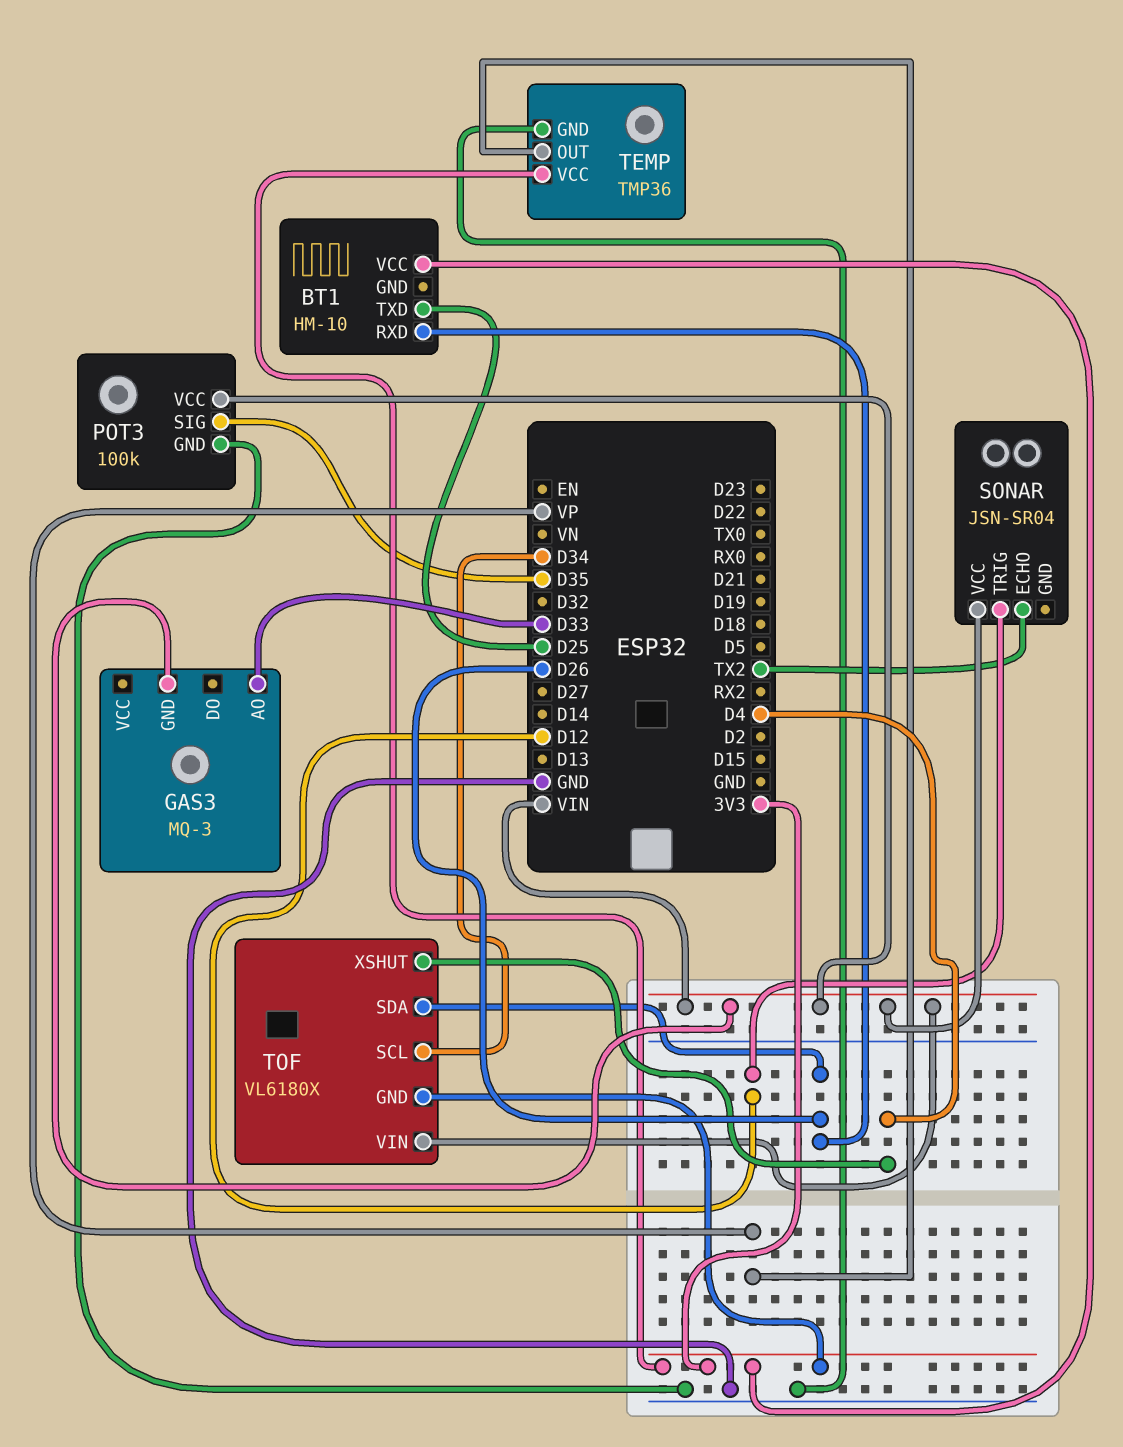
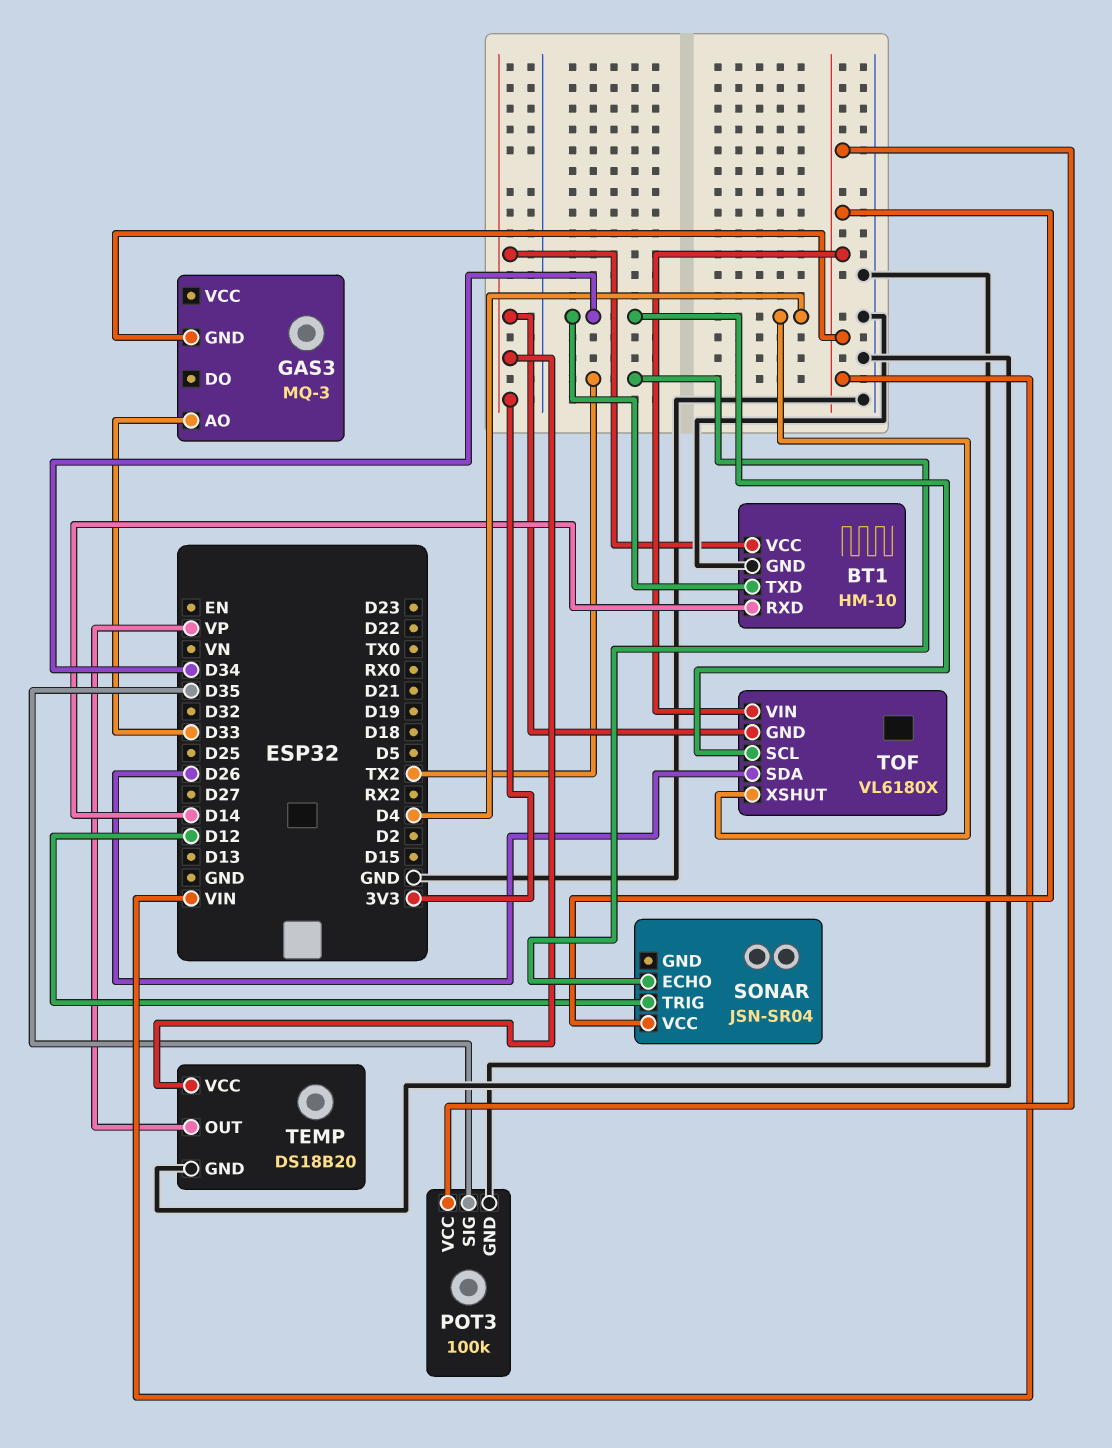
BT1 pin GND: none -> GND
BT1 pin RXD: D26 -> D14
BT1 pin TXD: D25 -> D34
TEMP: TMP36 -> DS18B20

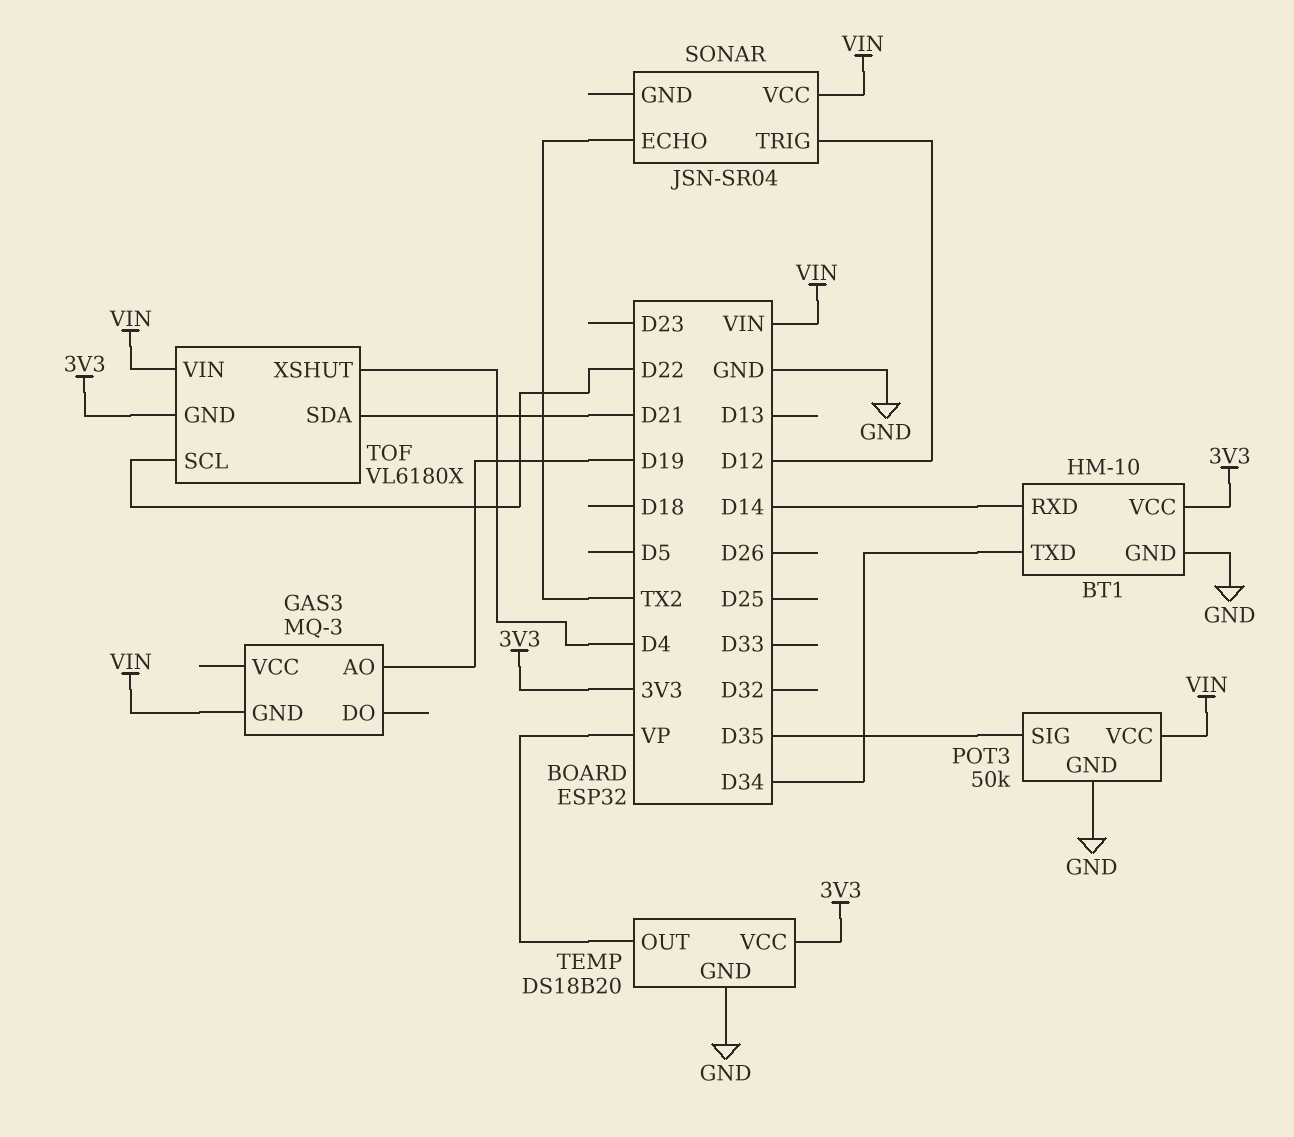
GAS3 pin AO: D33 -> D19
POT3: 100k -> 50k
TOF pin SCL: D34 -> D22
TOF pin SDA: D26 -> D21

